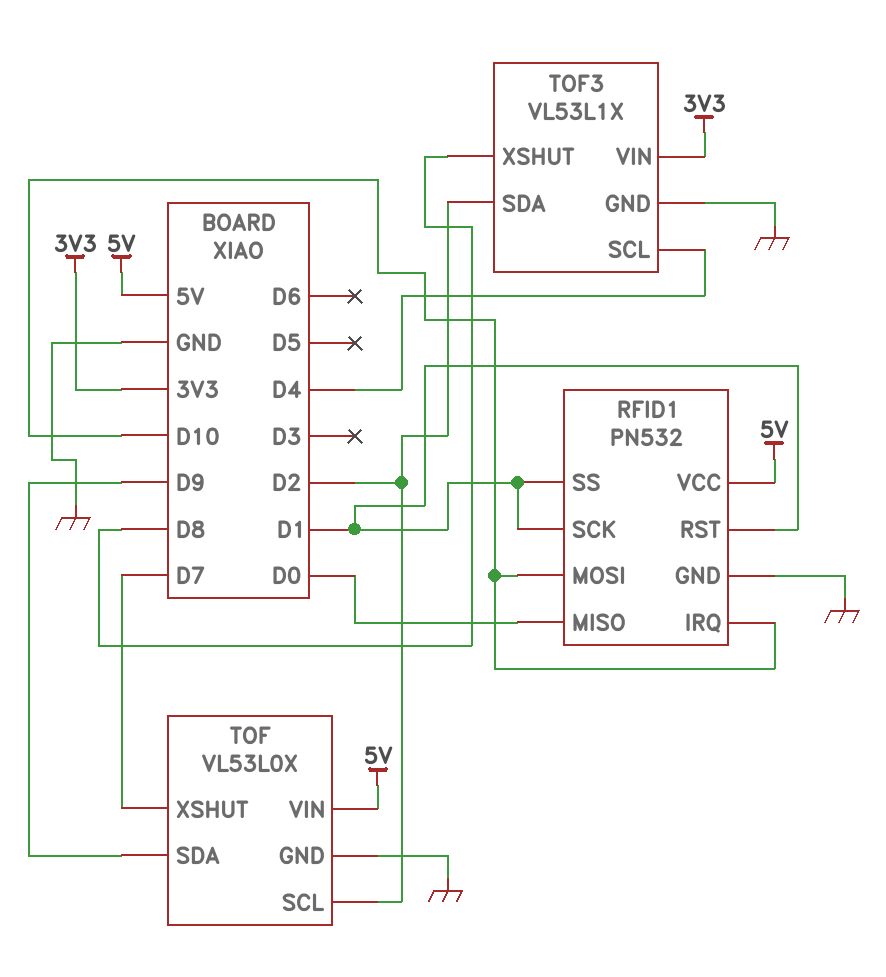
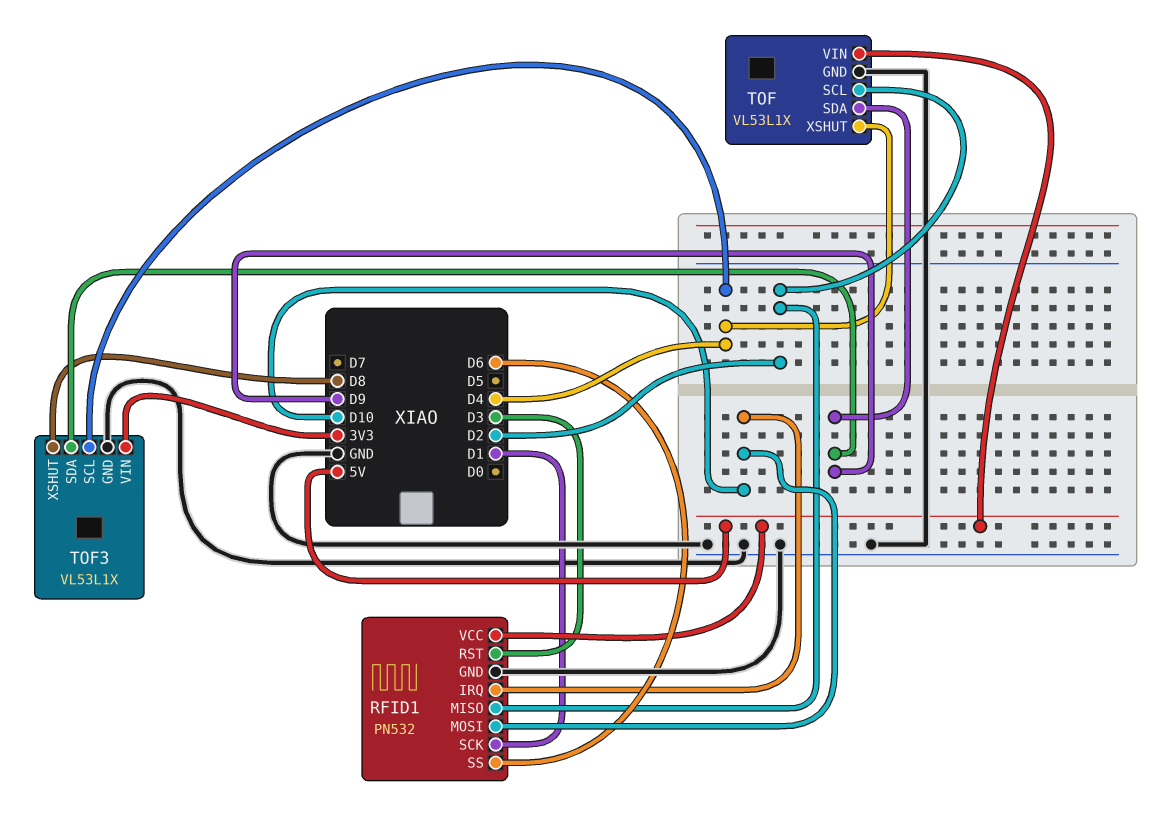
RFID1 pin MISO: D0 -> D2
RFID1 pin RST: D1 -> D3
RFID1 pin SS: D1 -> D6
TOF: VL53L0X -> VL53L1X
TOF pin XSHUT: D7 -> D4
TOF3 pin SDA: D2 -> D9

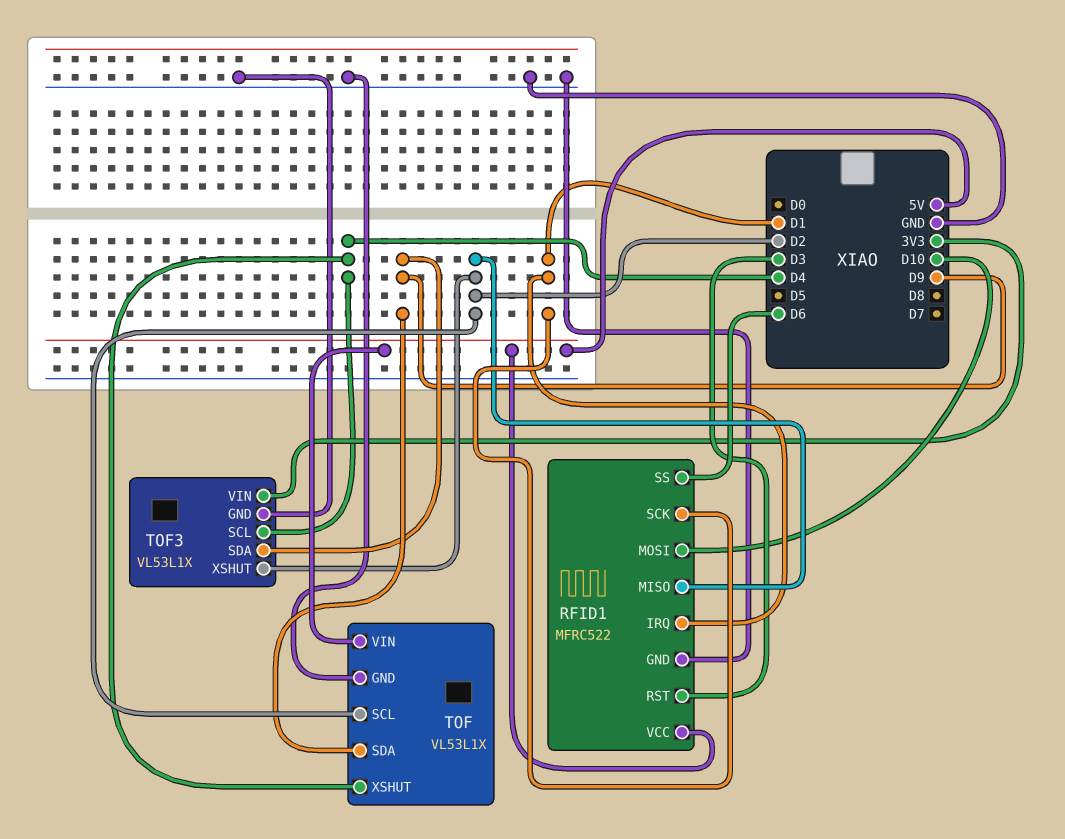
RFID1: PN532 -> MFRC522
RFID1 pin IRQ: D10 -> D1
TOF3 pin XSHUT: D8 -> D2

